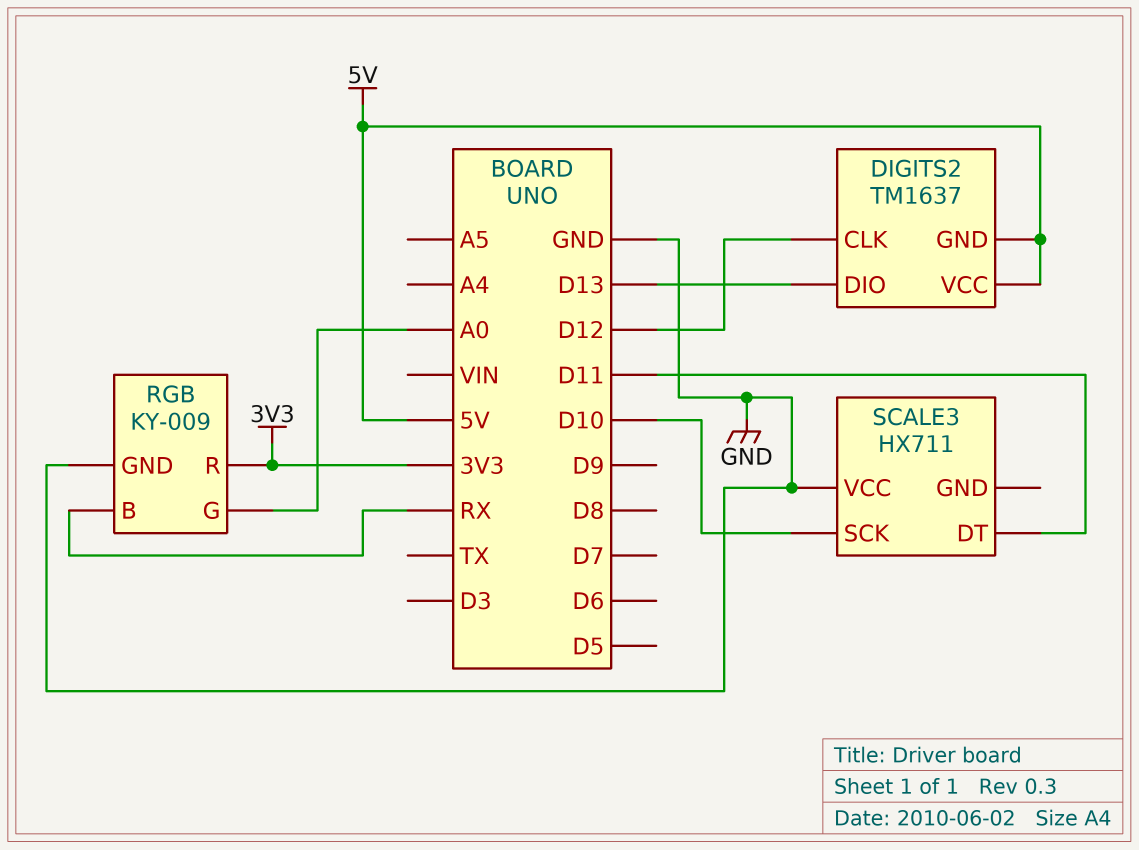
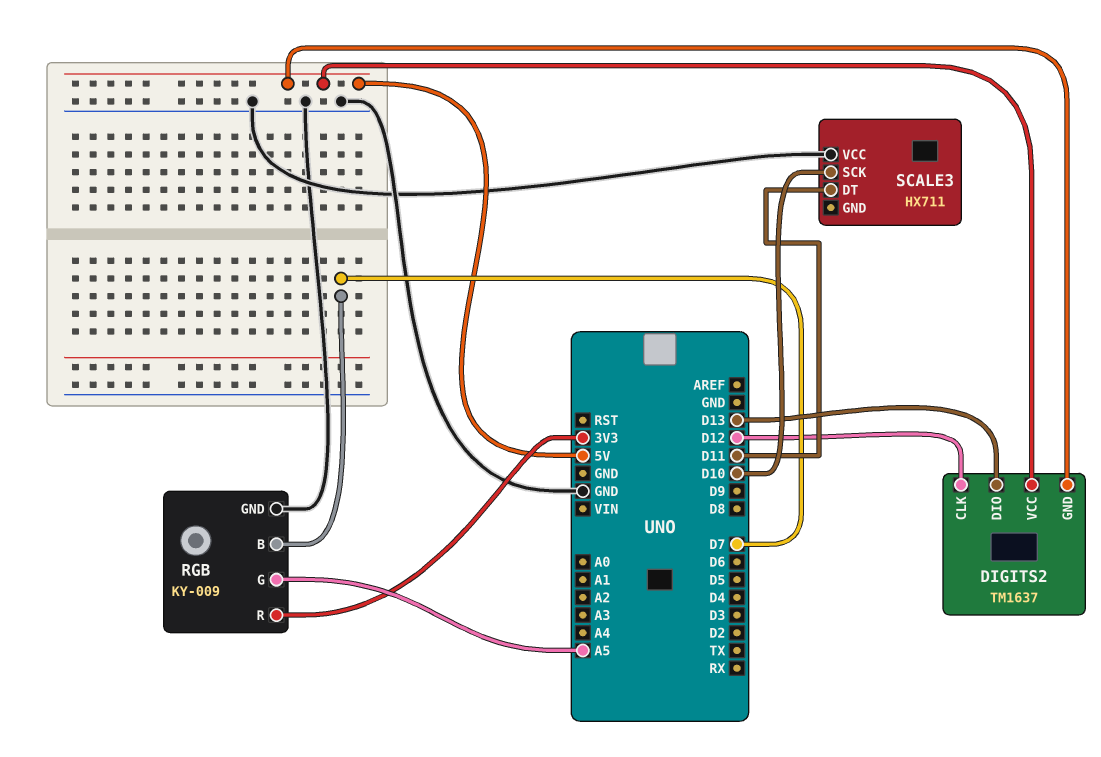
RGB pin B: RX -> D7
RGB pin G: A0 -> A5

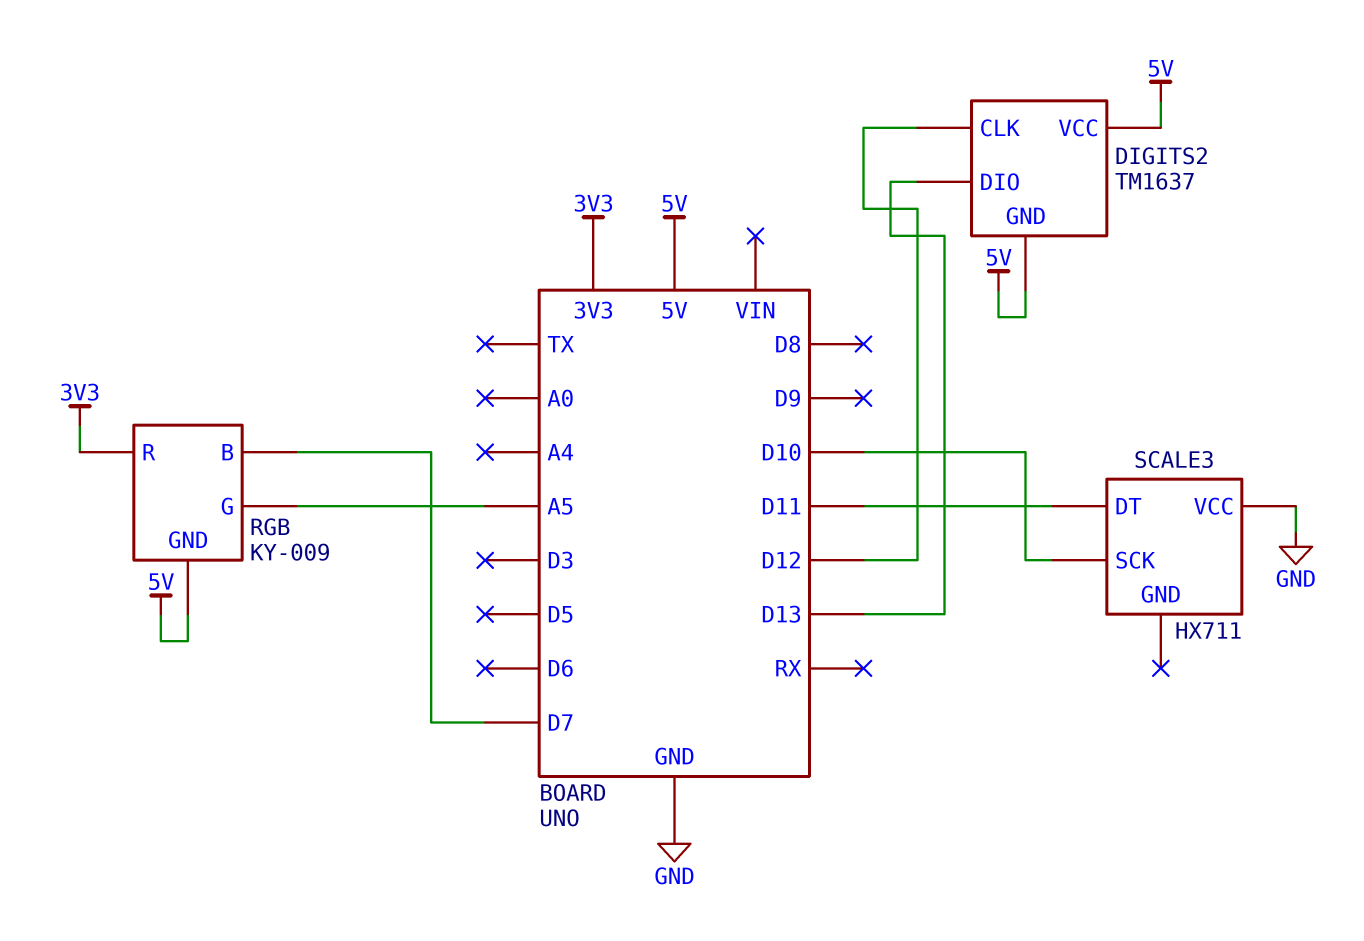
RGB pin GND: GND -> 5V

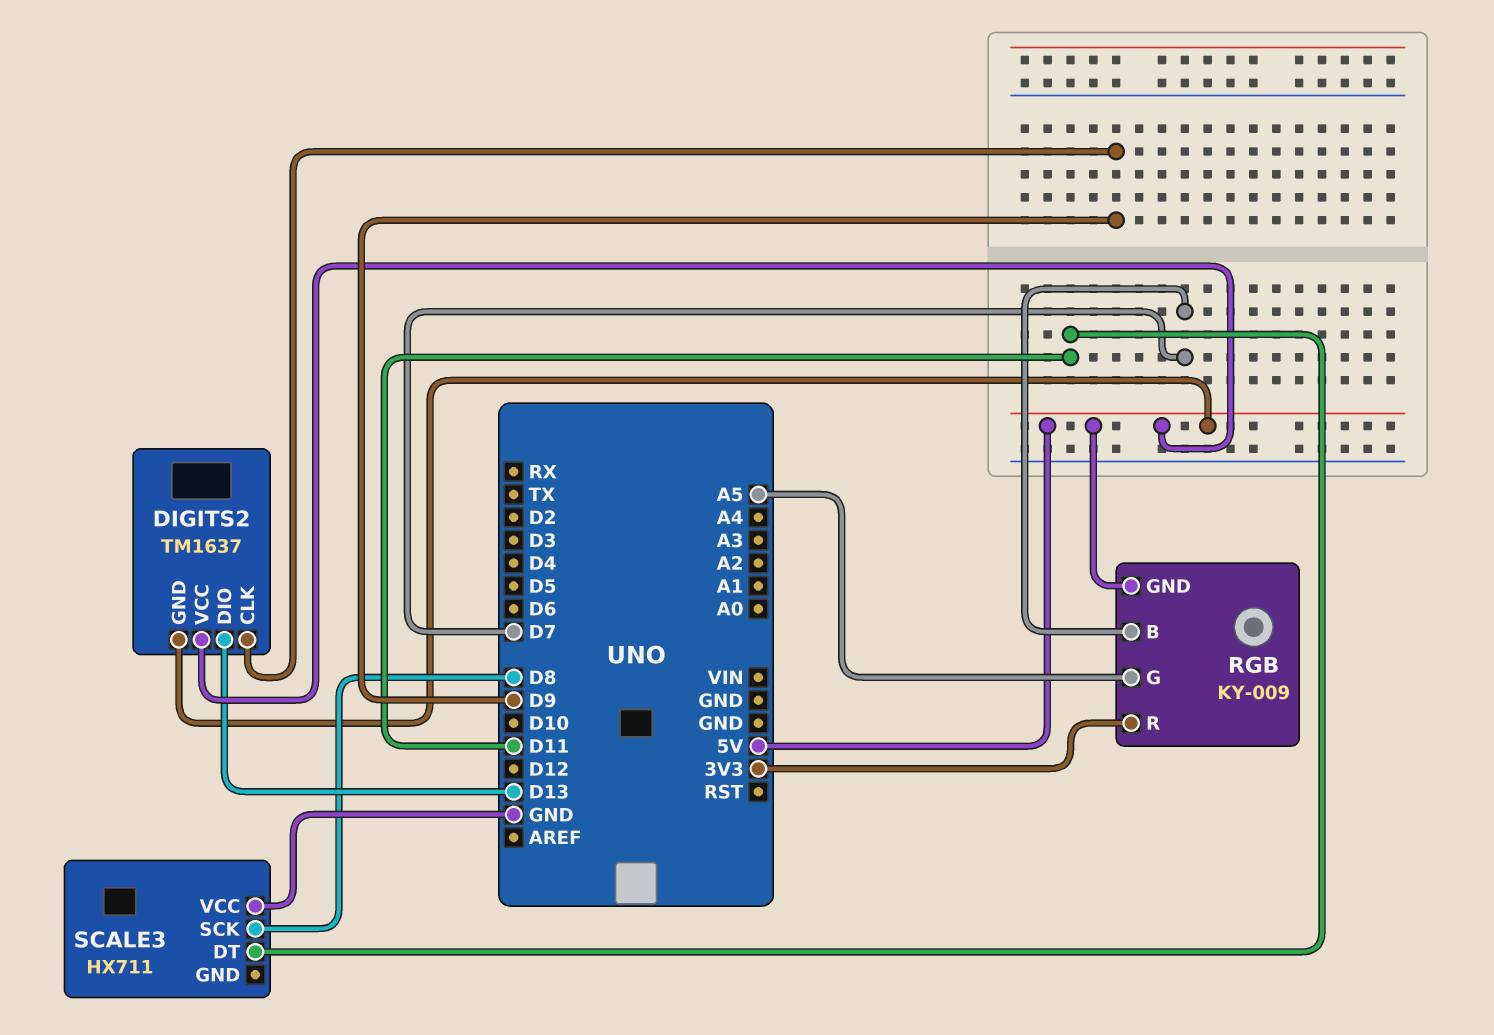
DIGITS2 pin CLK: D12 -> D9
SCALE3 pin SCK: D10 -> D8

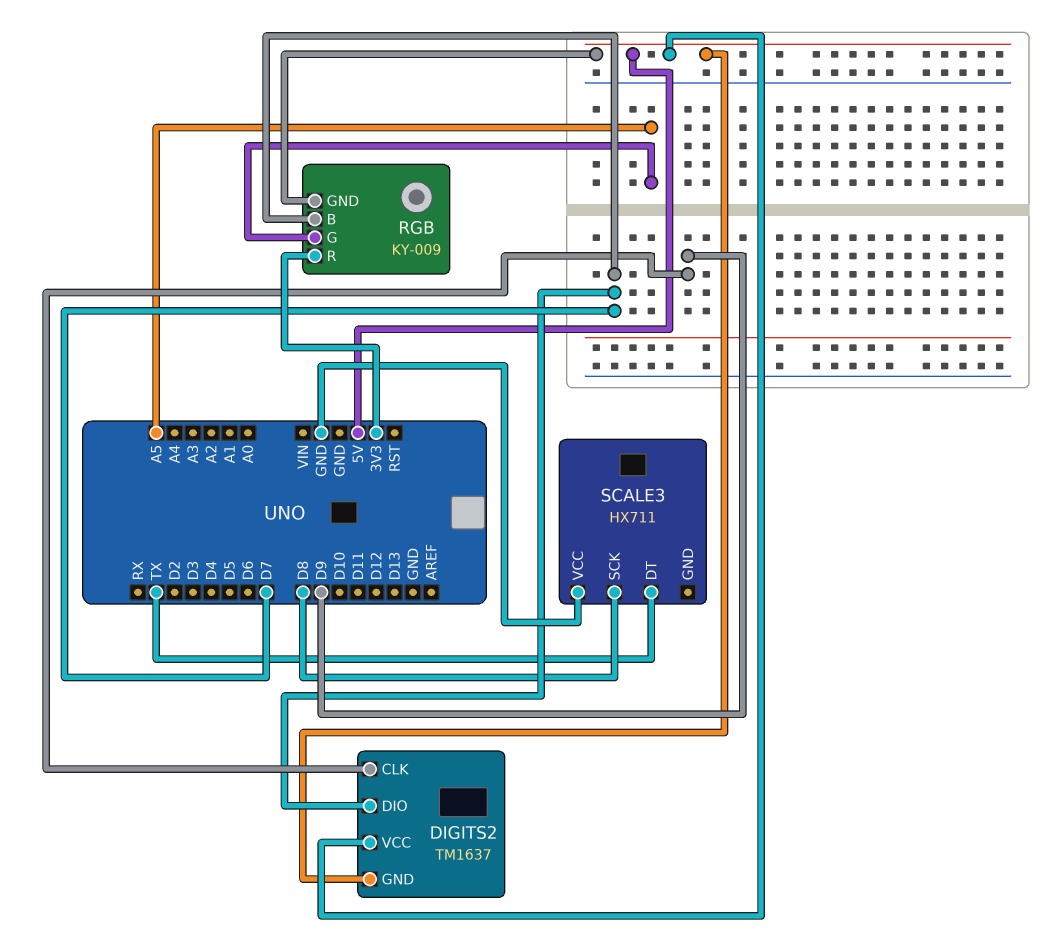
DIGITS2 pin DIO: D13 -> D7
SCALE3 pin DT: D11 -> TX

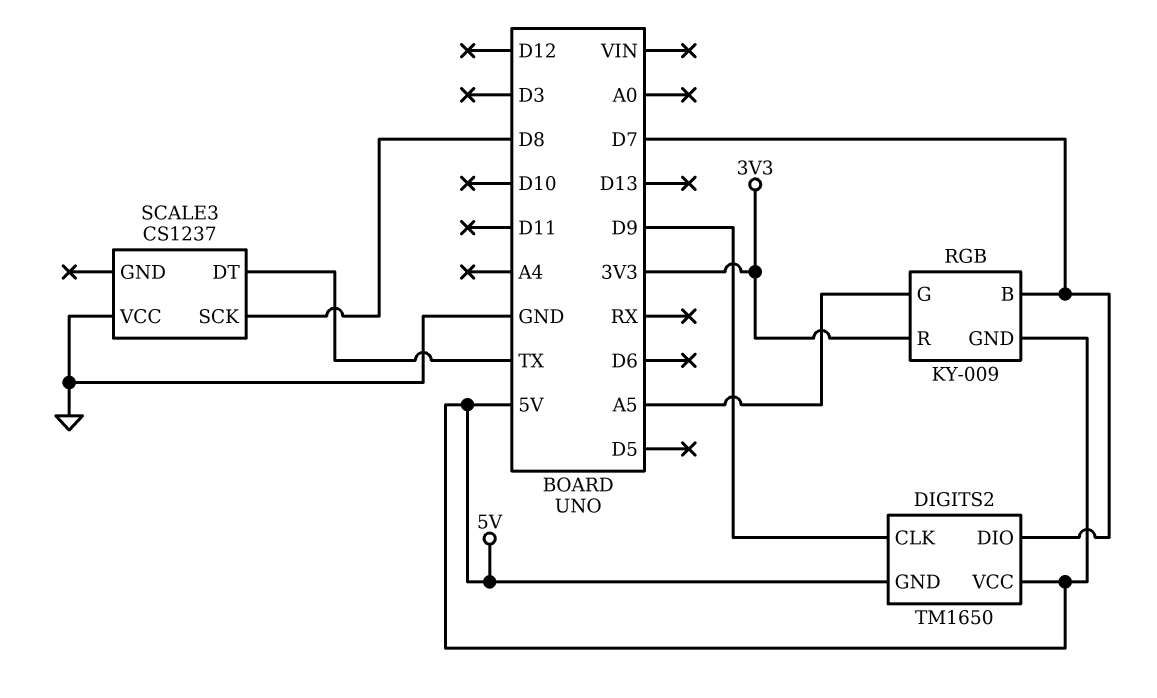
DIGITS2: TM1637 -> TM1650
SCALE3: HX711 -> CS1237

